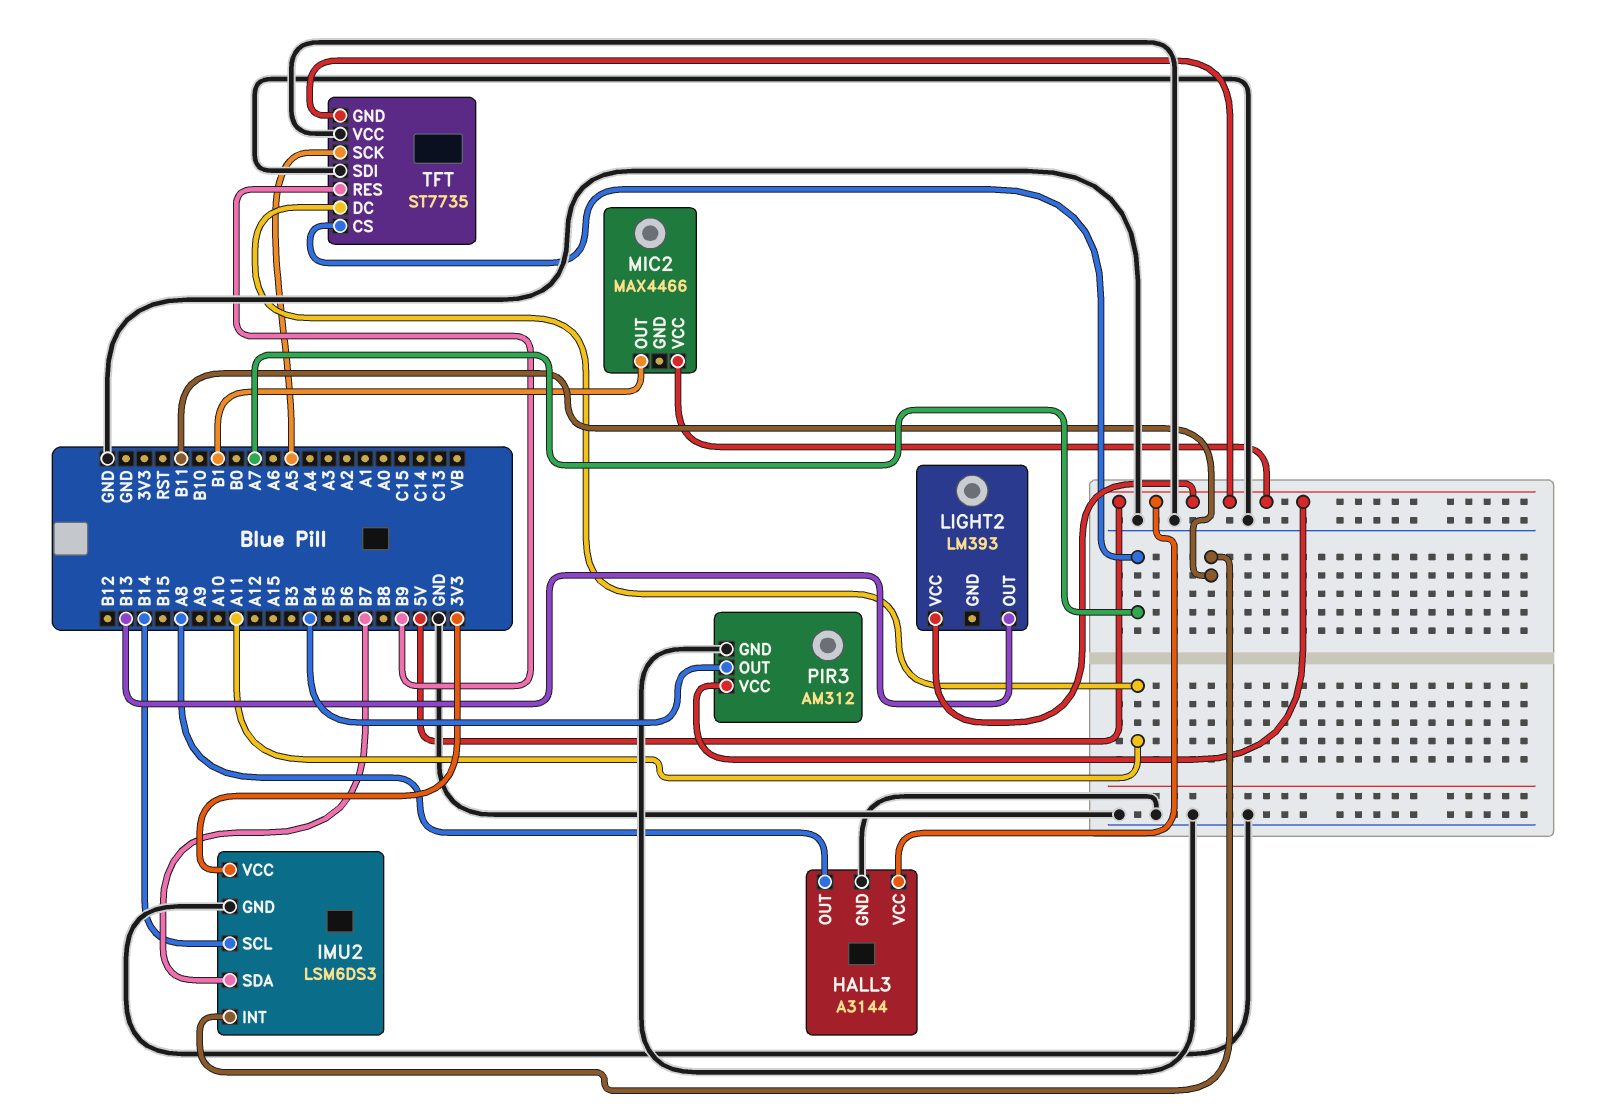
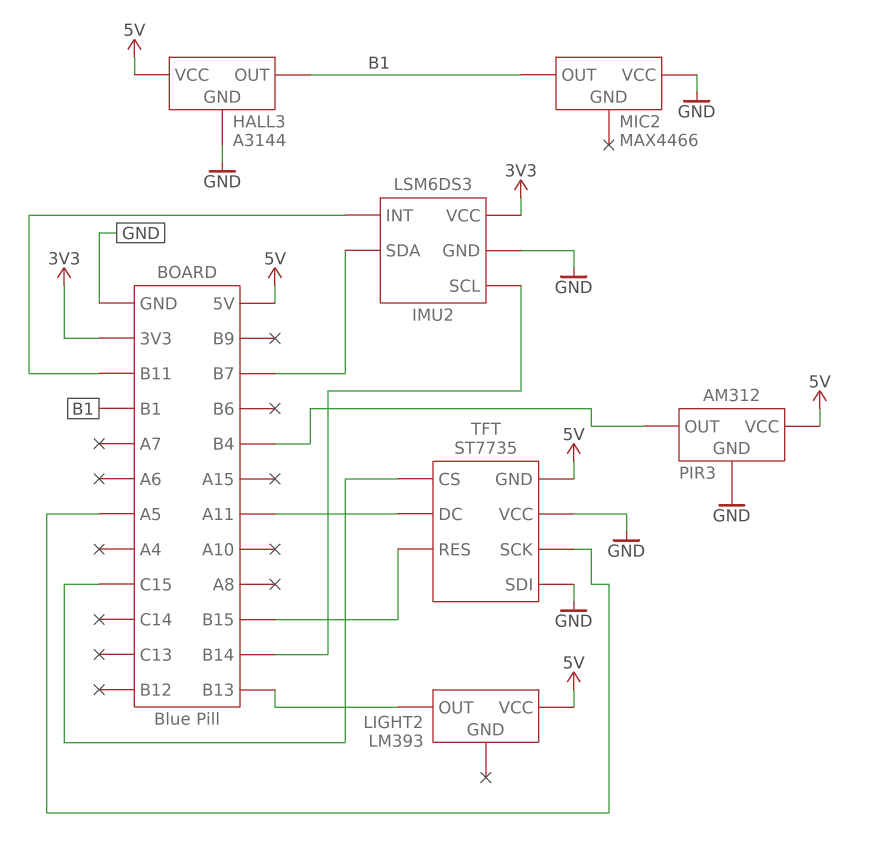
HALL3 pin OUT: A8 -> B1
MIC2 pin VCC: 5V -> GND
TFT pin CS: A7 -> C15
TFT pin RES: B9 -> B15

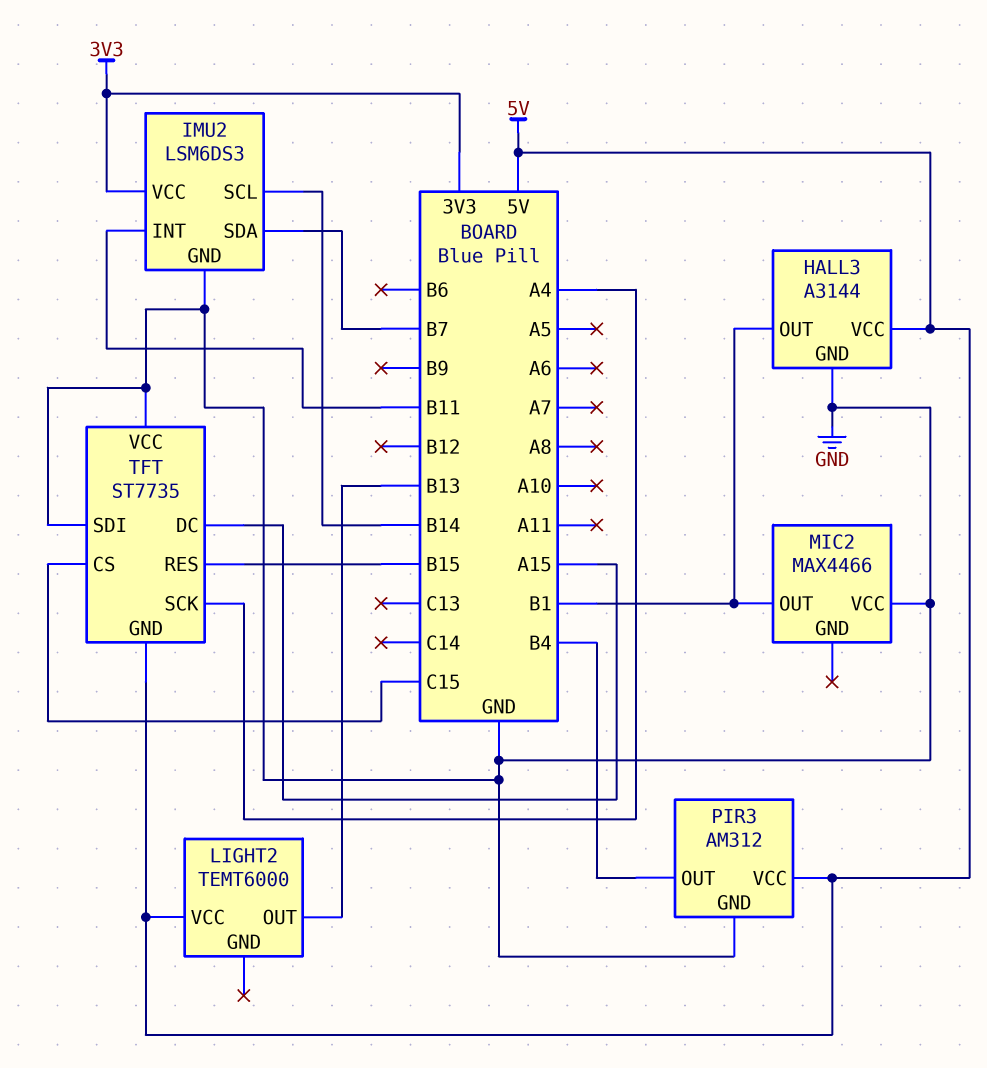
LIGHT2: LM393 -> TEMT6000
TFT pin DC: A11 -> A15
TFT pin SCK: A5 -> A4

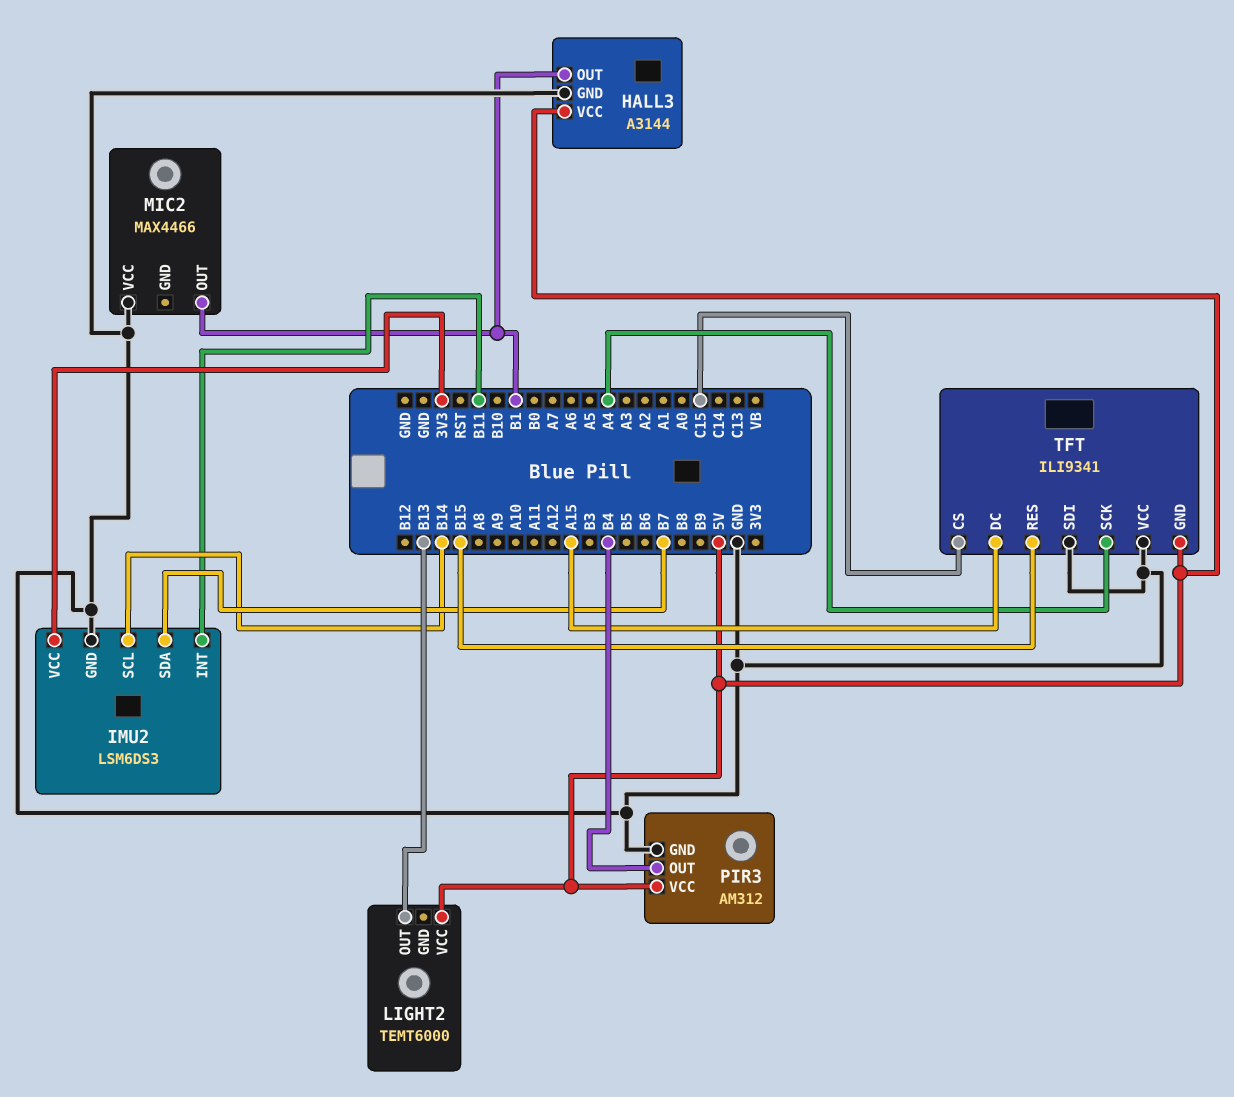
TFT: ST7735 -> ILI9341

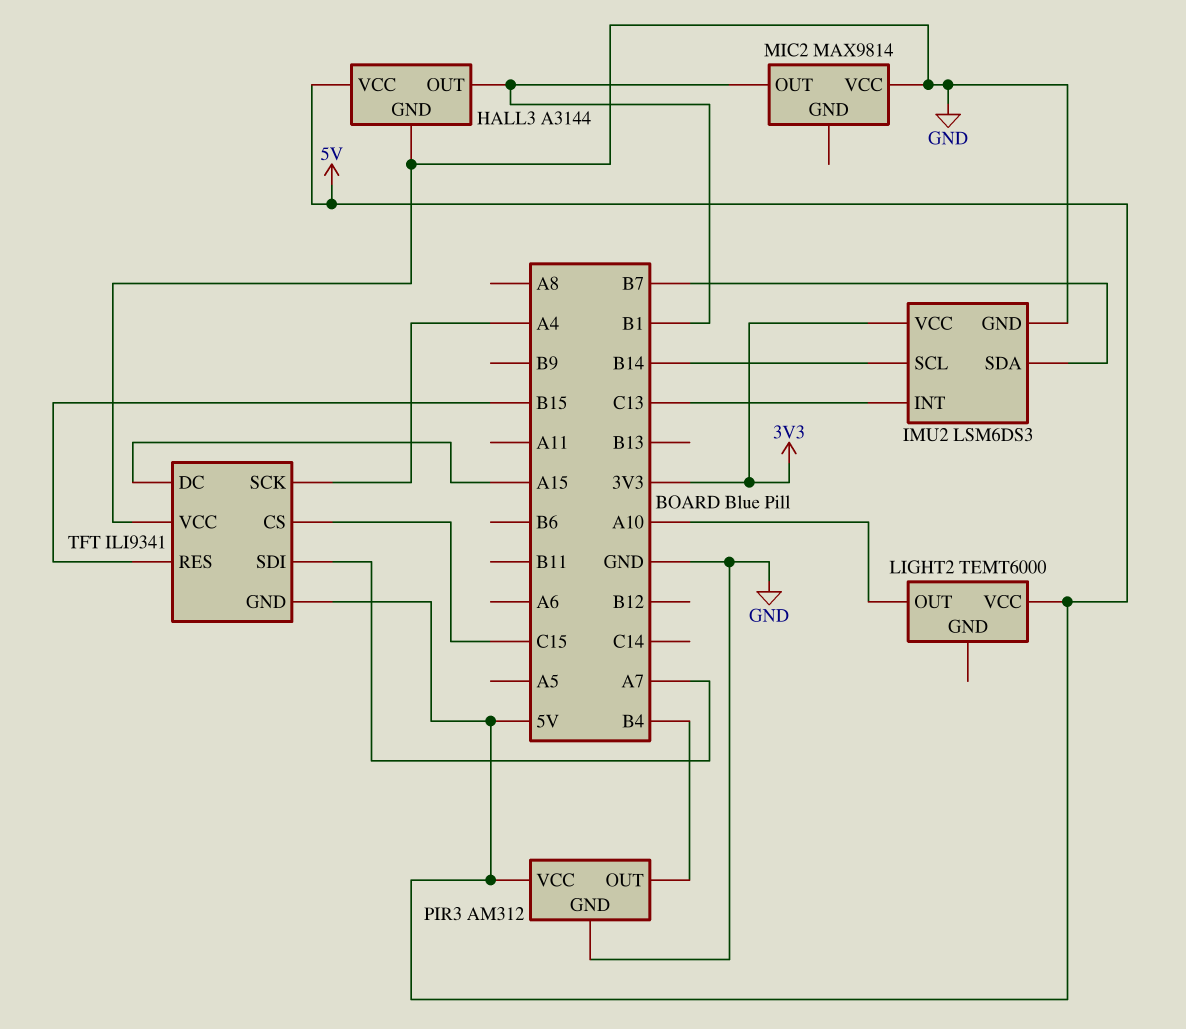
IMU2 pin INT: B11 -> C13
LIGHT2 pin OUT: B13 -> A10
MIC2: MAX4466 -> MAX9814
TFT pin SDI: GND -> A7

